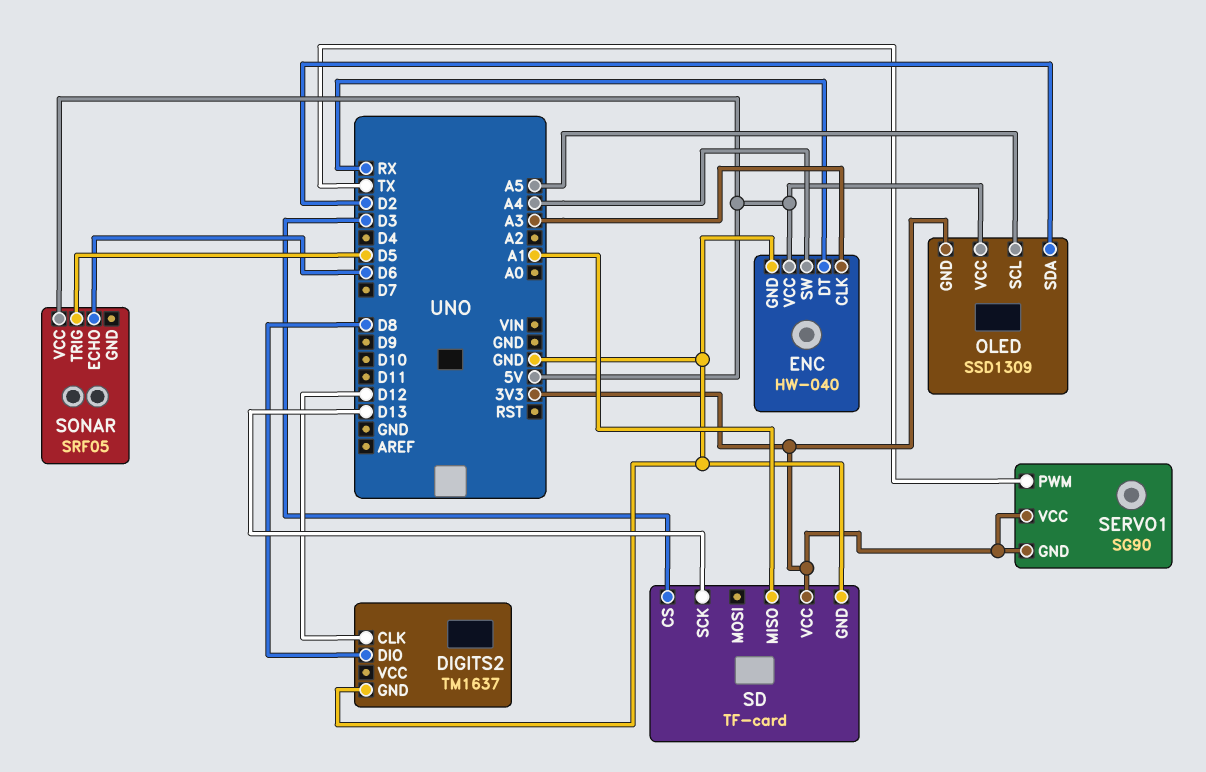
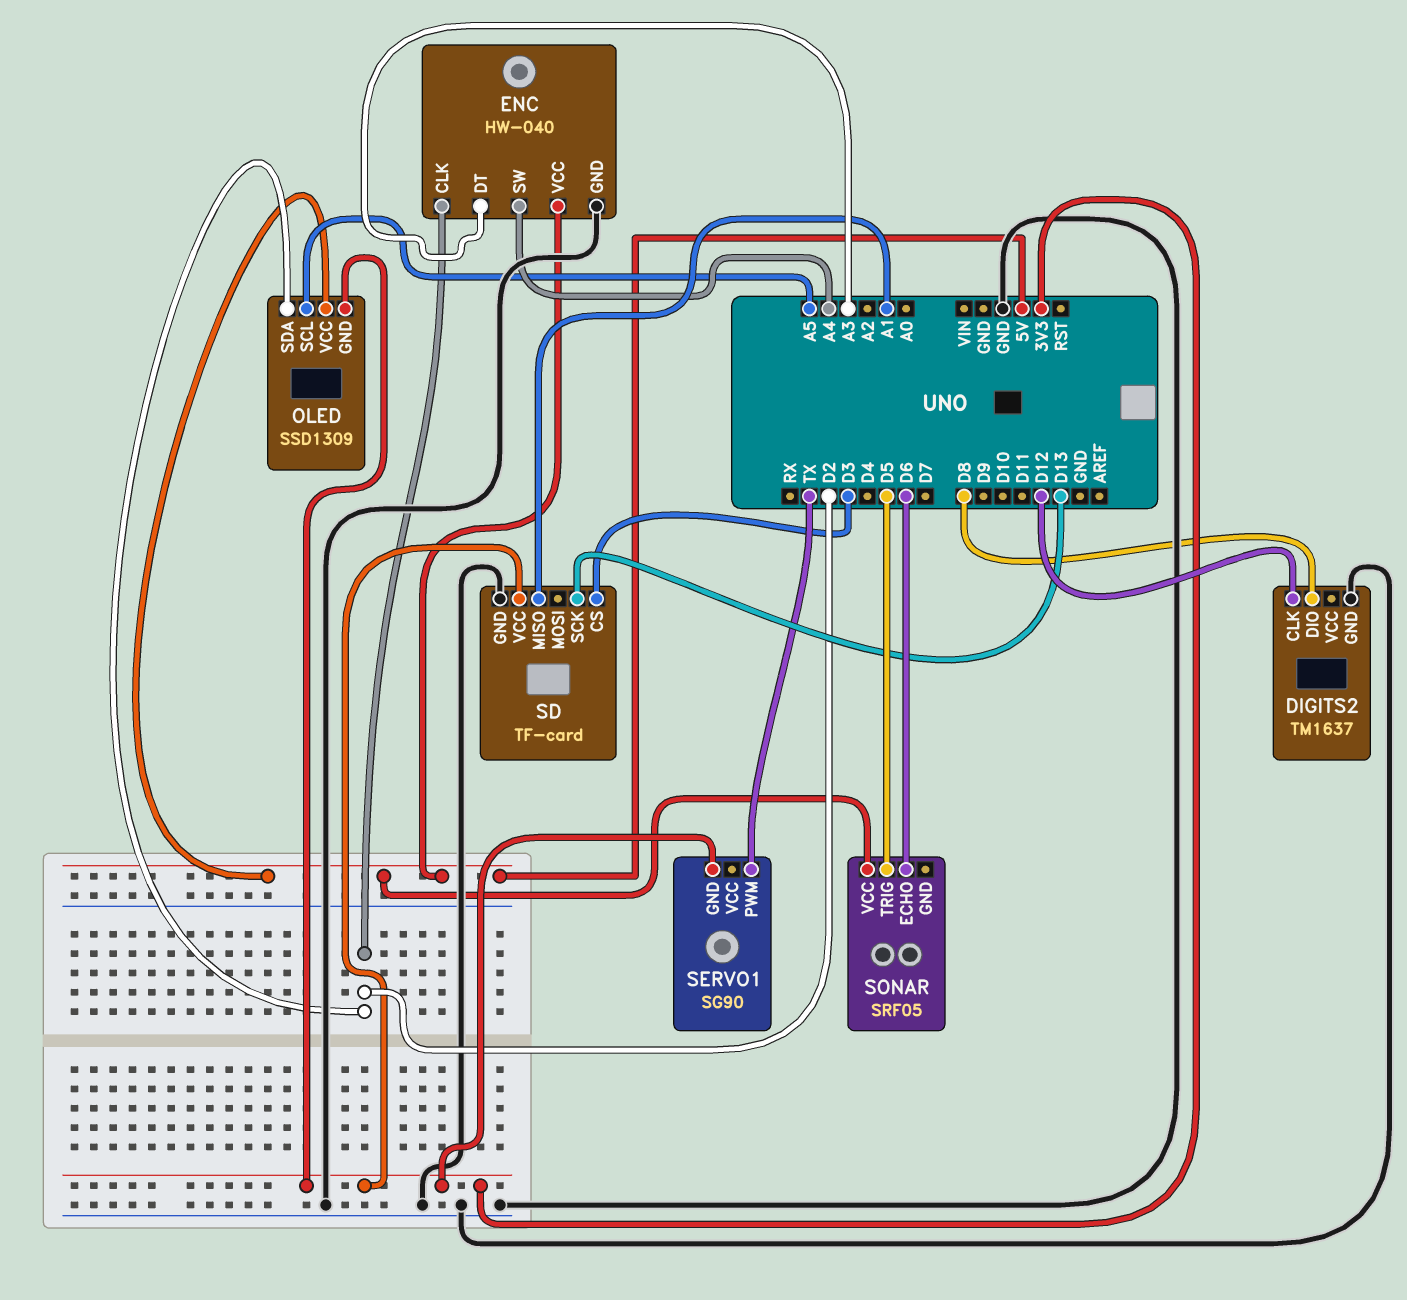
ENC pin CLK: A3 -> D2
ENC pin DT: RX -> A3
SERVO1 pin VCC: 3V3 -> none

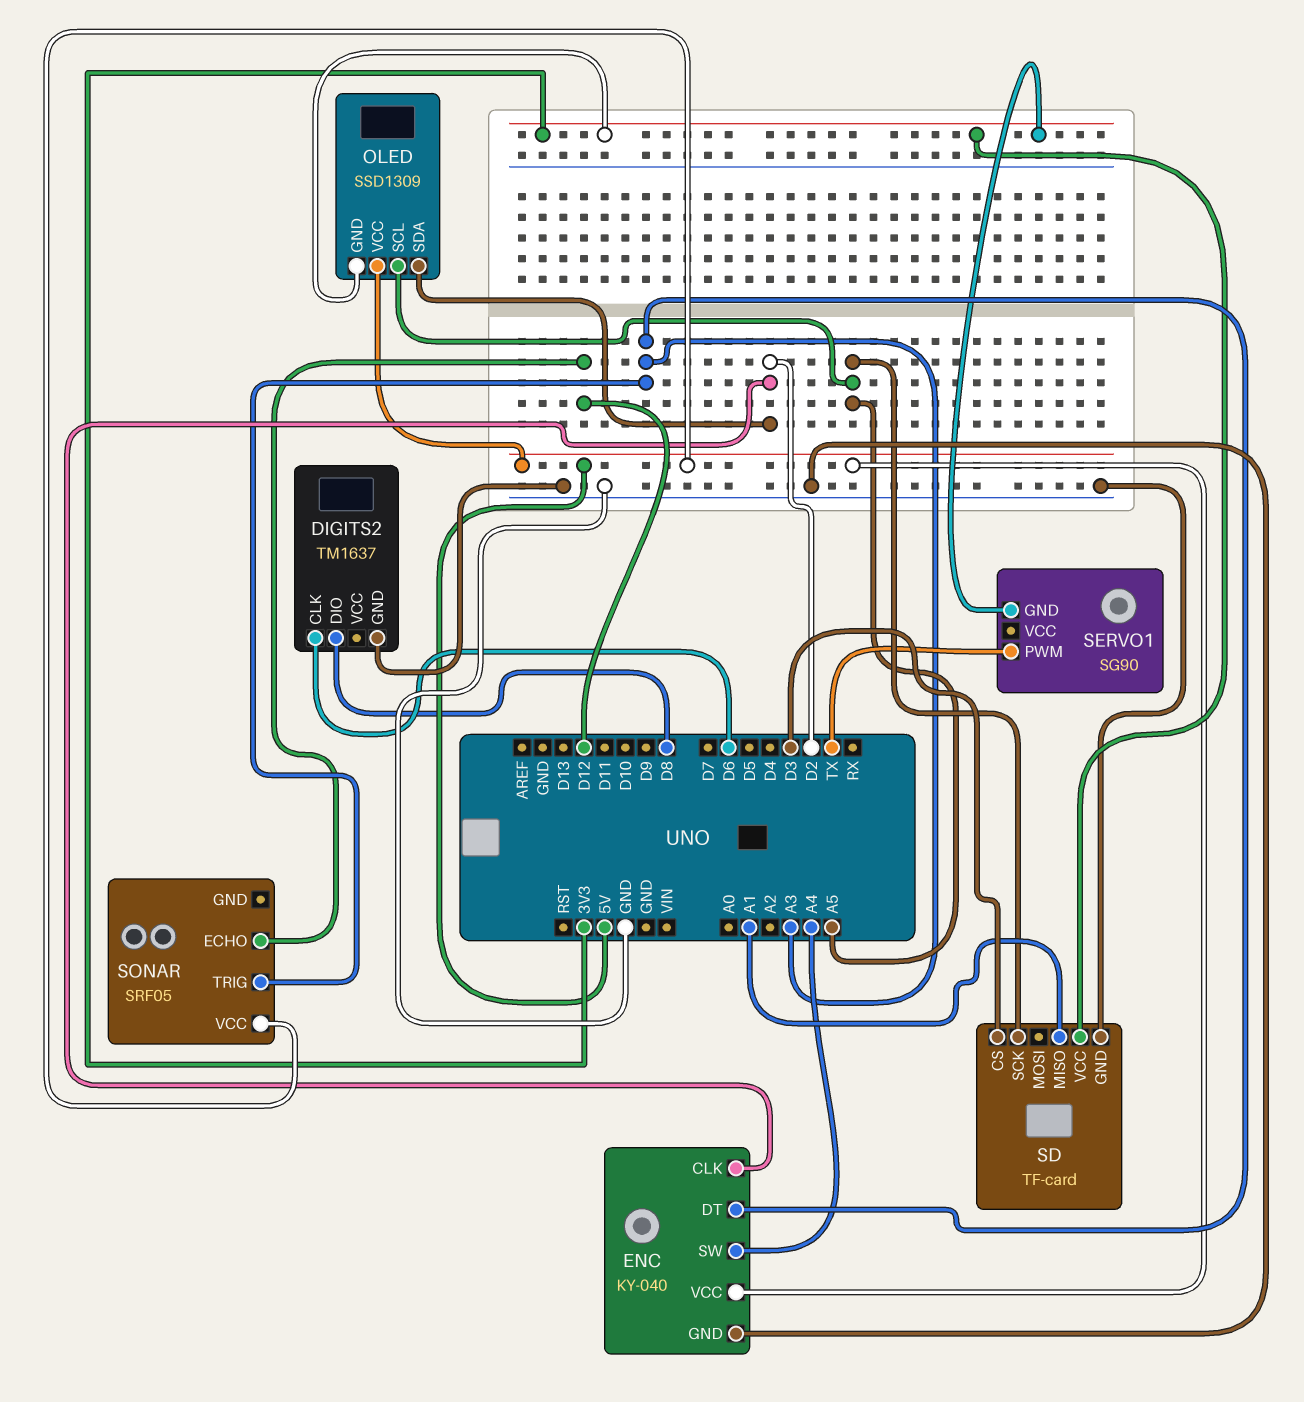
DIGITS2 pin CLK: D12 -> D6
ENC: HW-040 -> KY-040
SD pin SCK: D13 -> A5
SONAR pin ECHO: D6 -> D12
SONAR pin TRIG: D5 -> A3

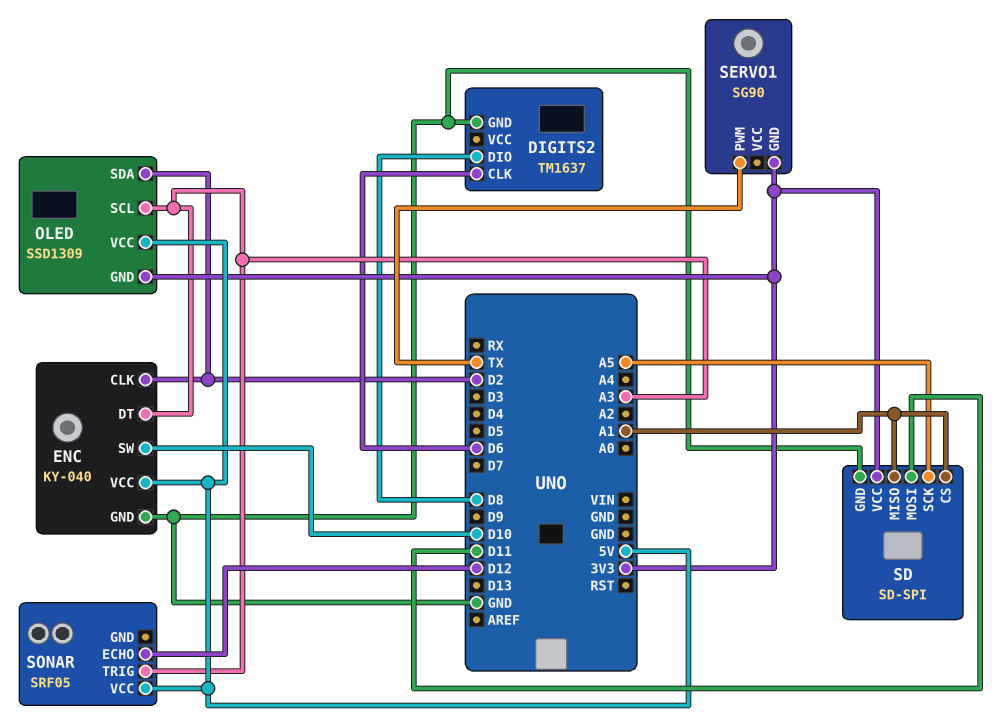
ENC pin SW: A4 -> D10
OLED pin SCL: A5 -> A3
SD: TF-card -> SD-SPI
SD pin CS: D3 -> A1
SD pin MOSI: none -> D11

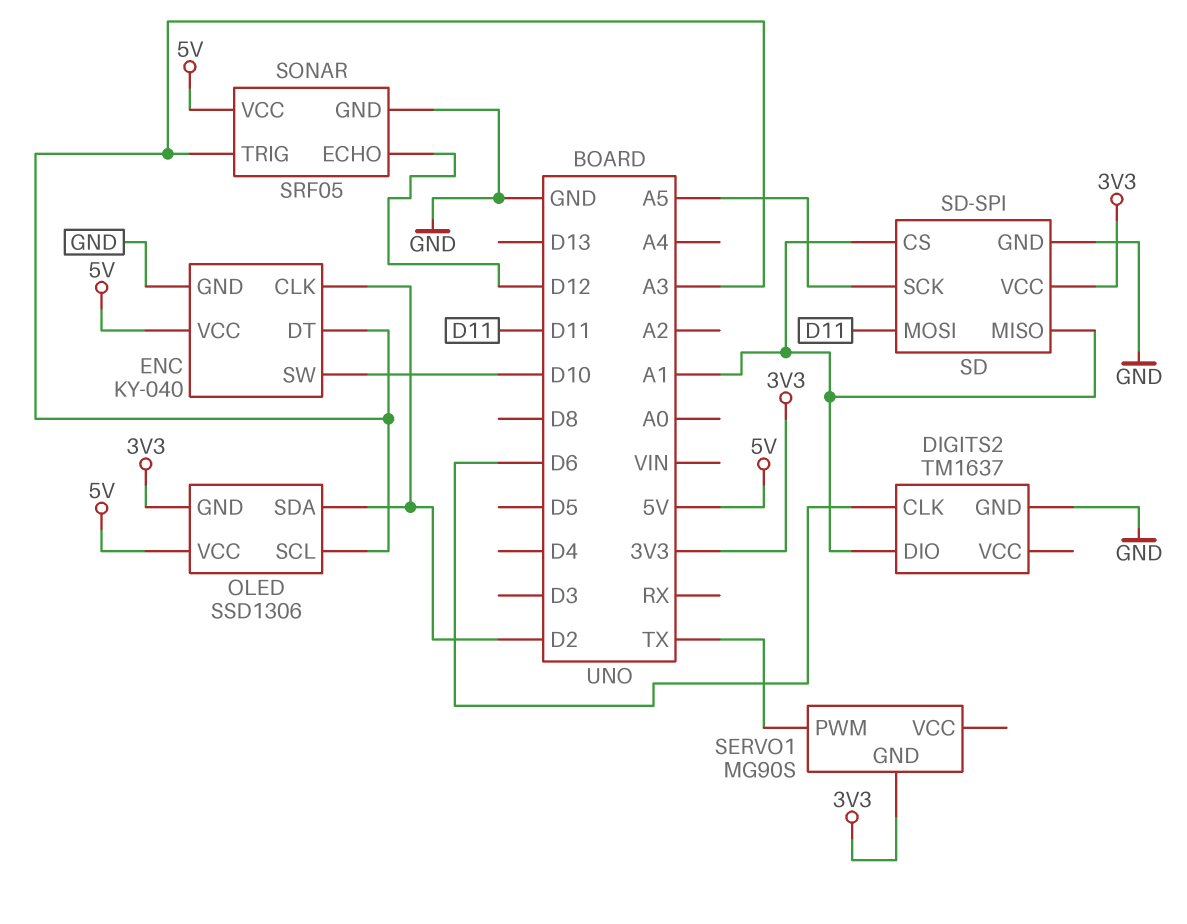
DIGITS2 pin DIO: D8 -> A1
OLED: SSD1309 -> SSD1306
SERVO1: SG90 -> MG90S
SONAR pin GND: none -> GND

